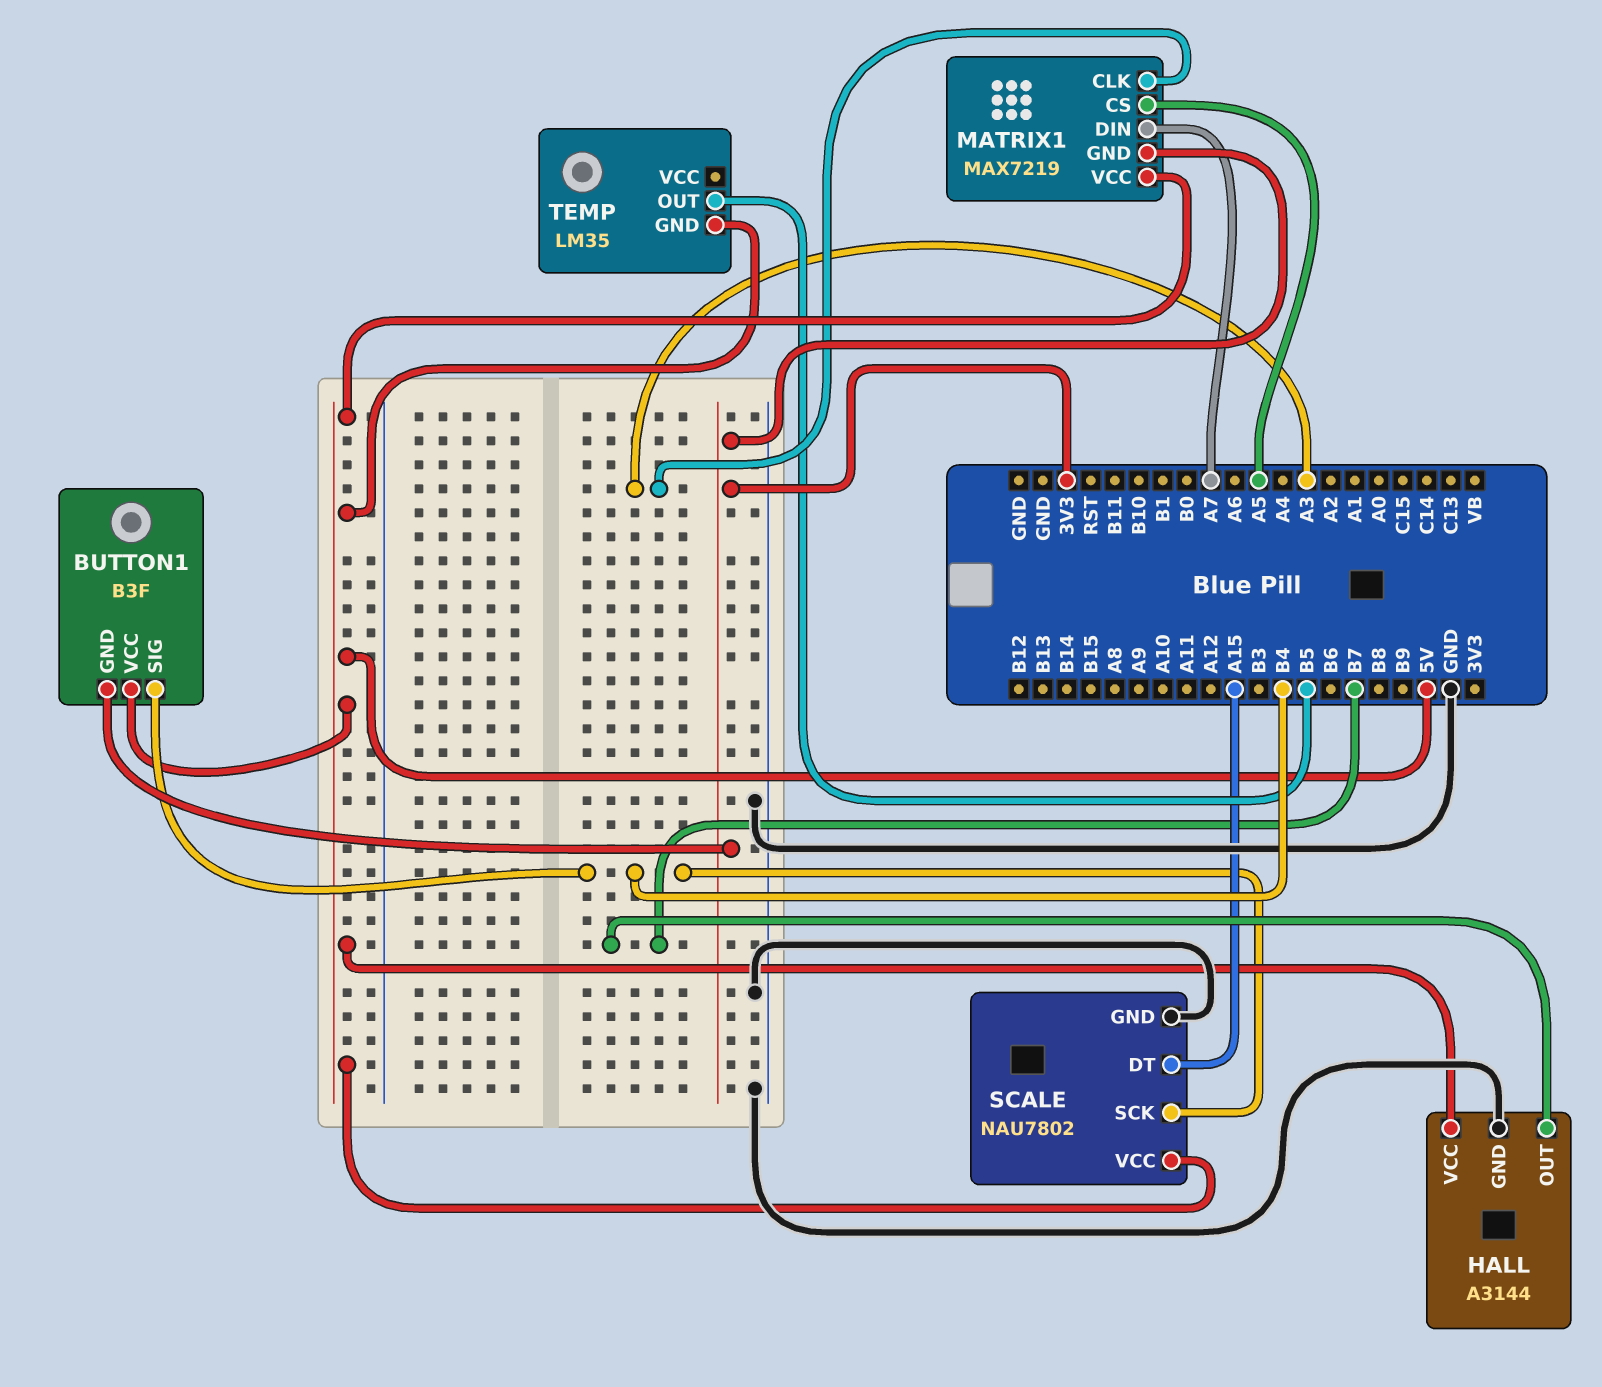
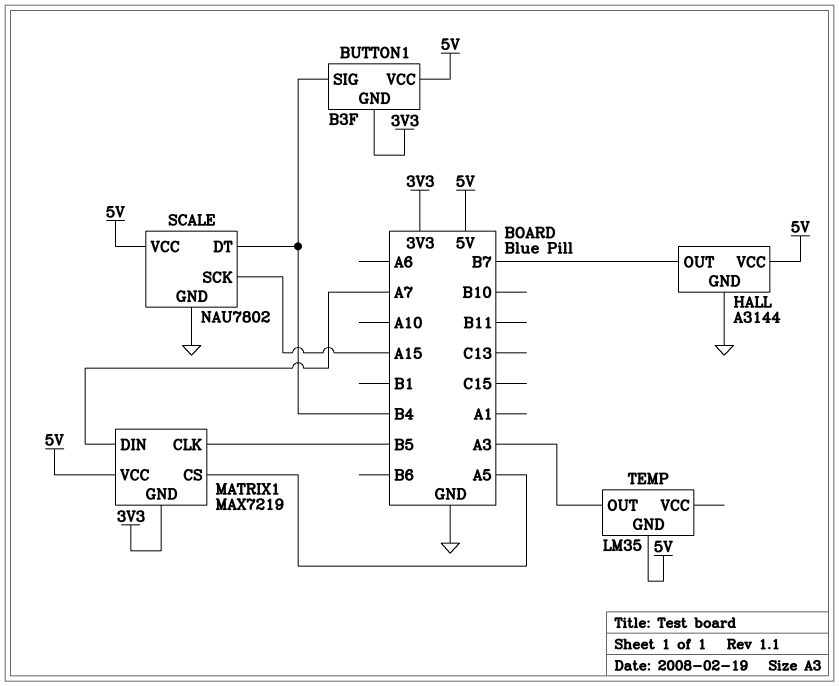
MATRIX1 pin CLK: A3 -> B5
SCALE pin DT: A15 -> B4
SCALE pin SCK: B4 -> A15
TEMP pin OUT: B5 -> A3

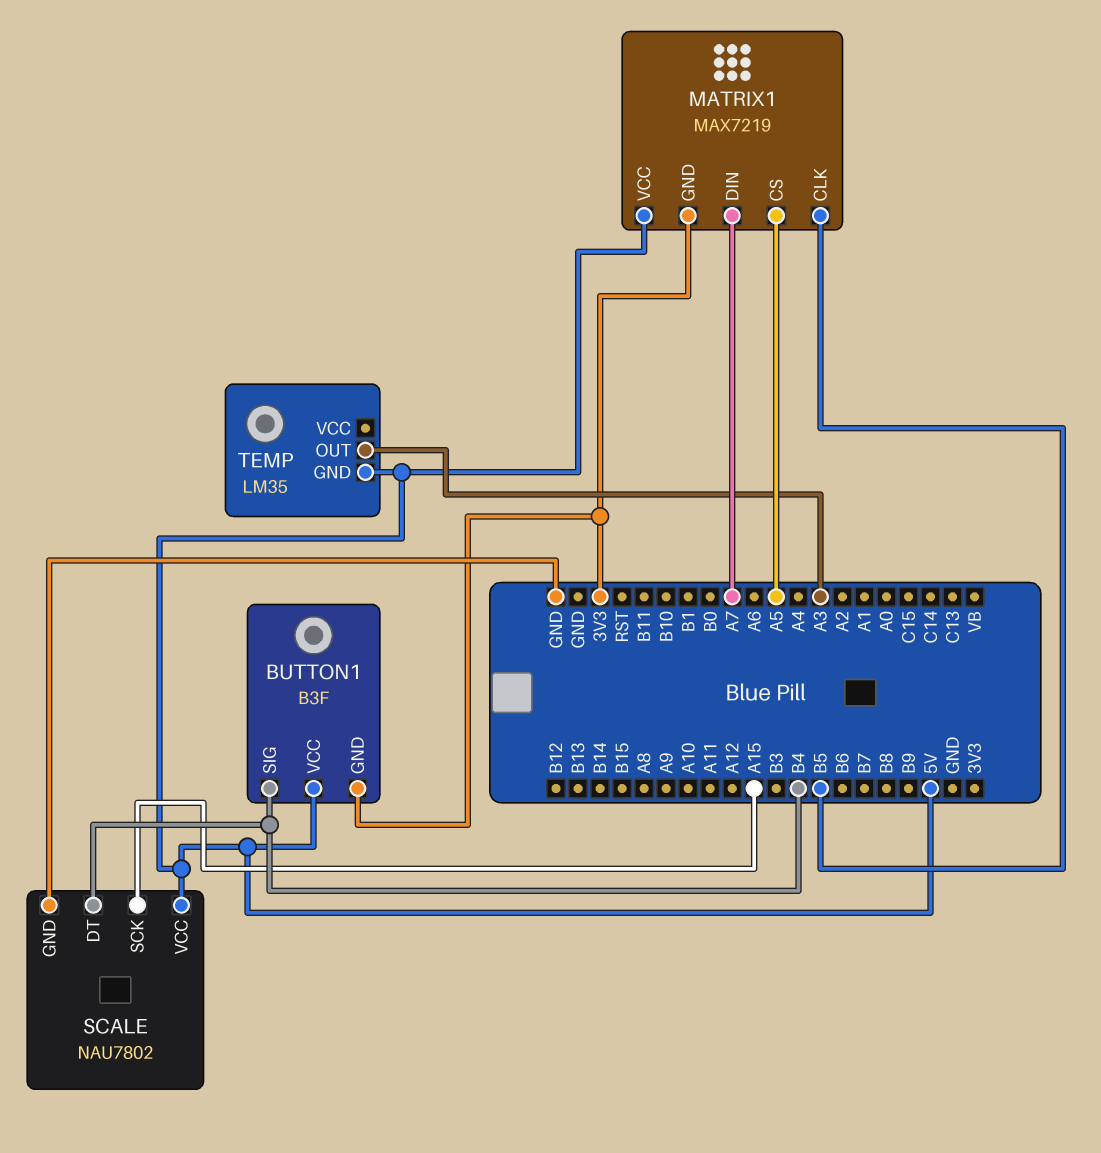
HALL: A3144 -> none
HALL pin GND: GND -> none
HALL pin OUT: B7 -> none
HALL pin VCC: 5V -> none

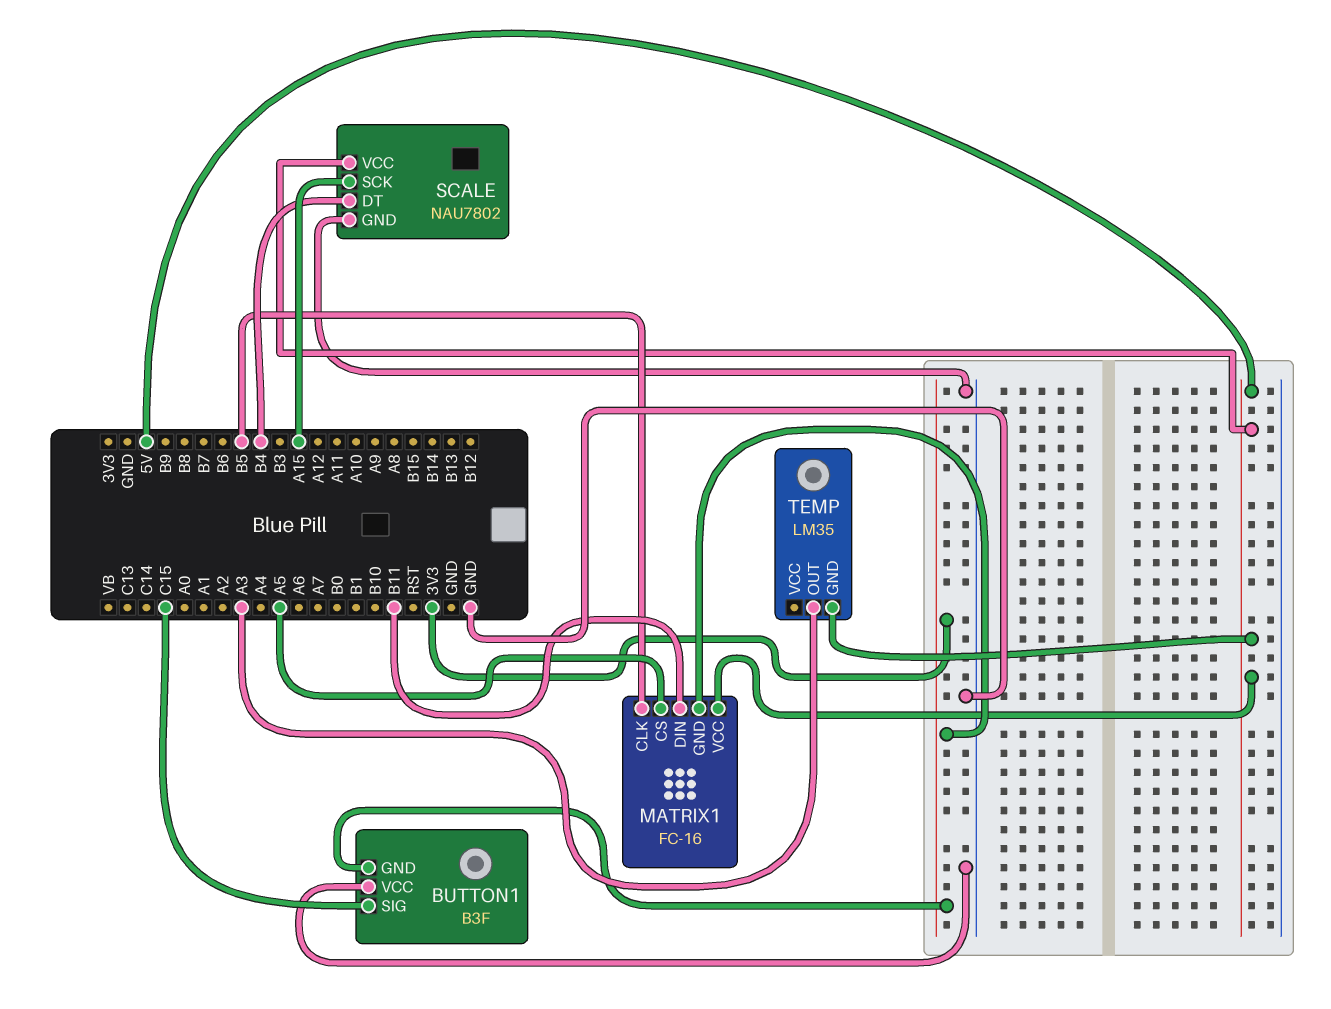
BUTTON1 pin SIG: B4 -> C15
BUTTON1 pin VCC: 5V -> GND
MATRIX1: MAX7219 -> FC-16
MATRIX1 pin DIN: A7 -> B11

